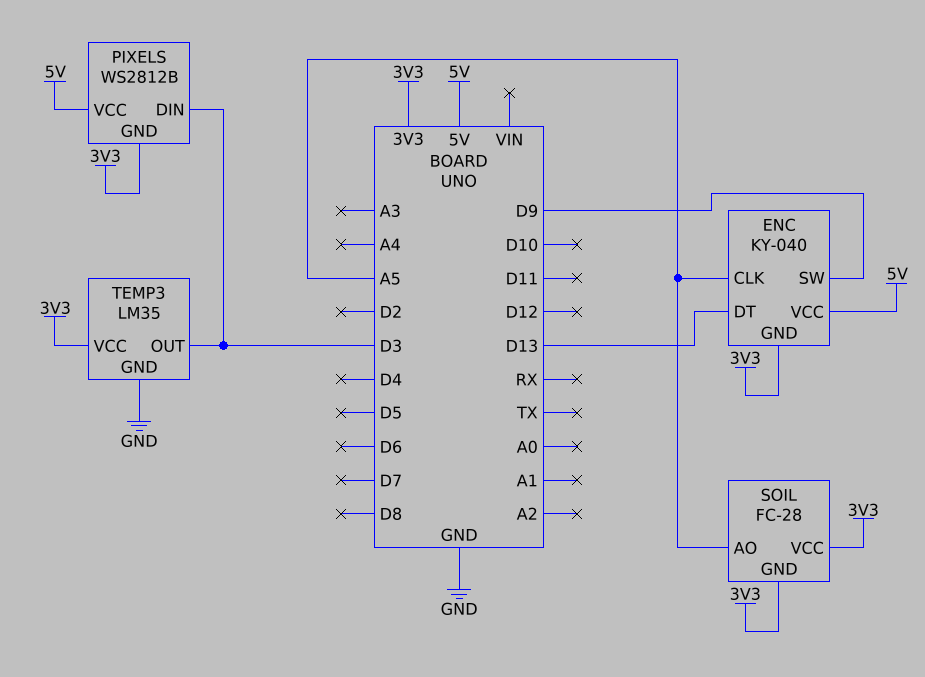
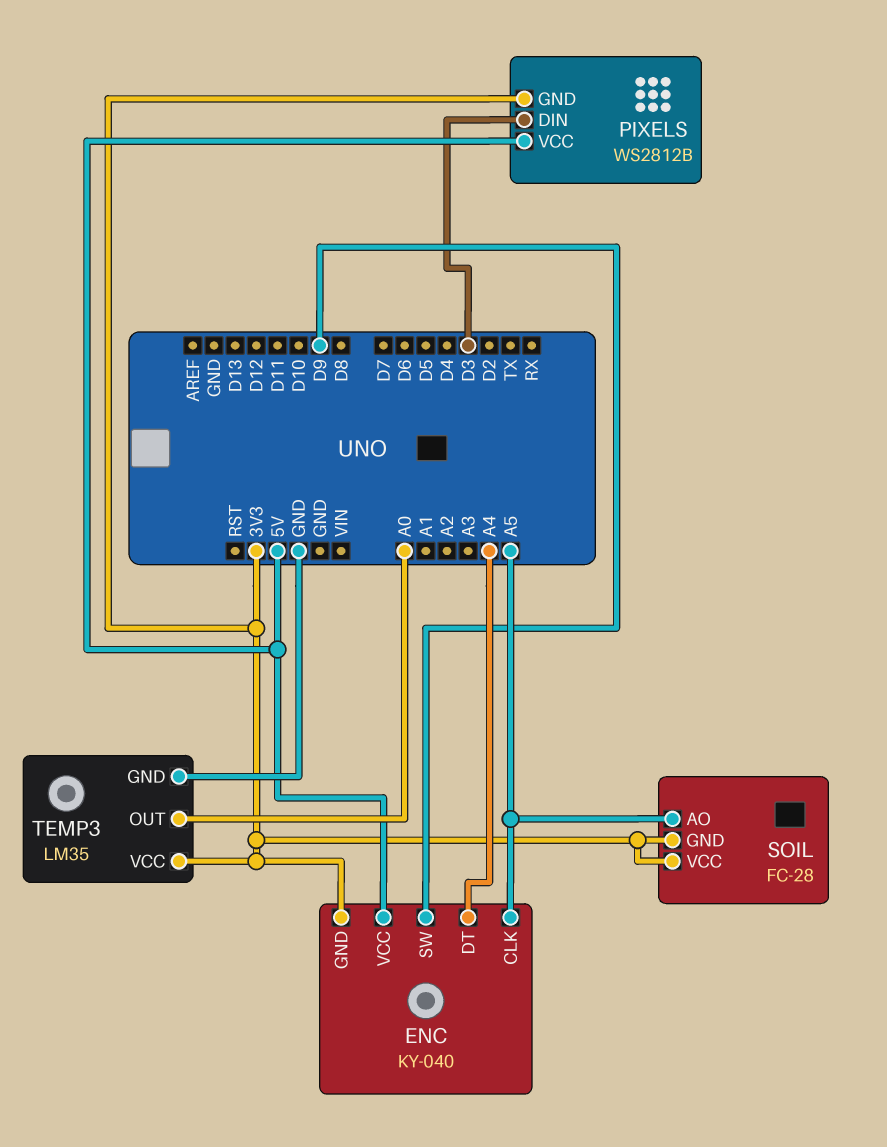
ENC pin DT: D13 -> A4
TEMP3 pin OUT: D3 -> A0

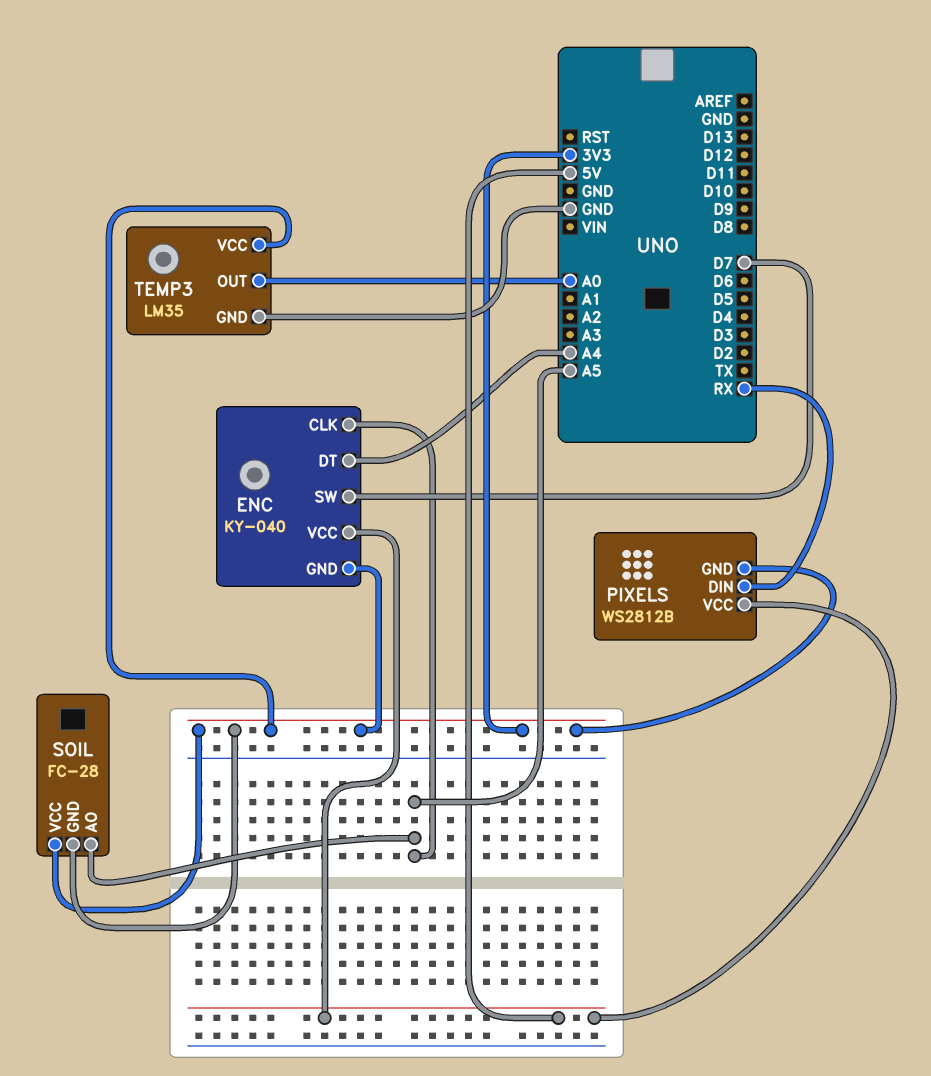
ENC pin SW: D9 -> D7
PIXELS pin DIN: D3 -> RX

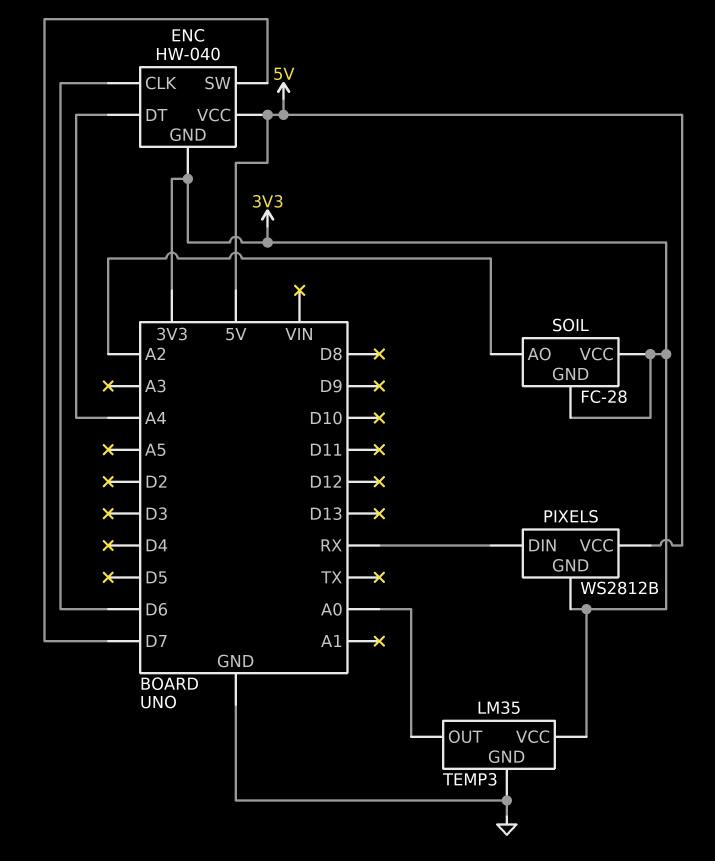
ENC: KY-040 -> HW-040
ENC pin CLK: A5 -> D6
SOIL pin AO: A5 -> A2

